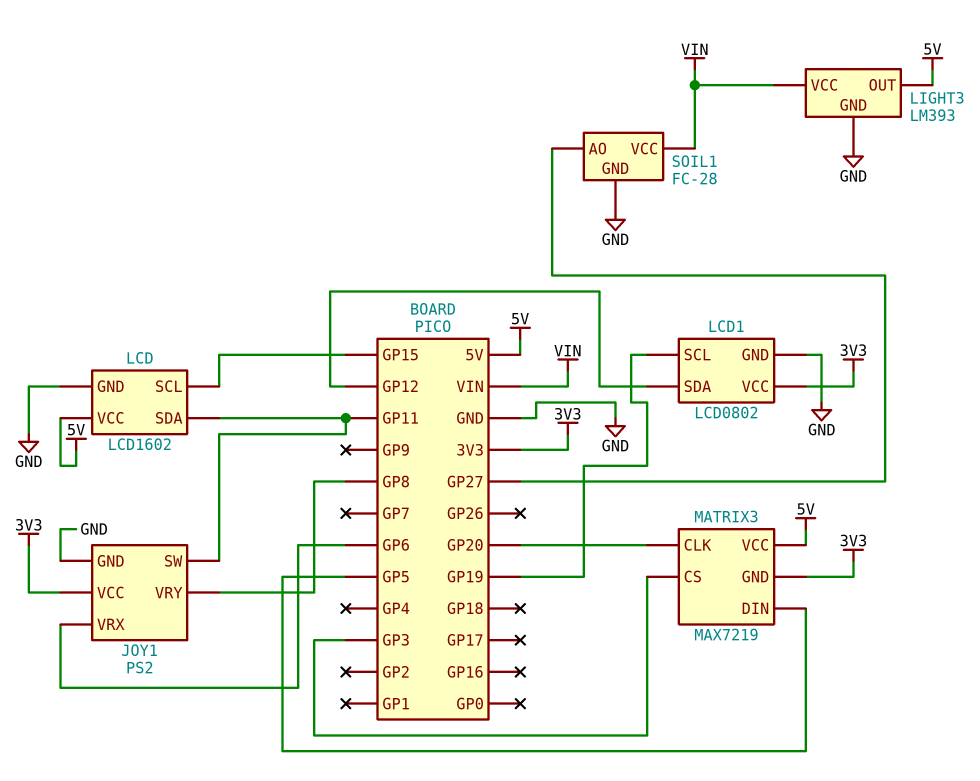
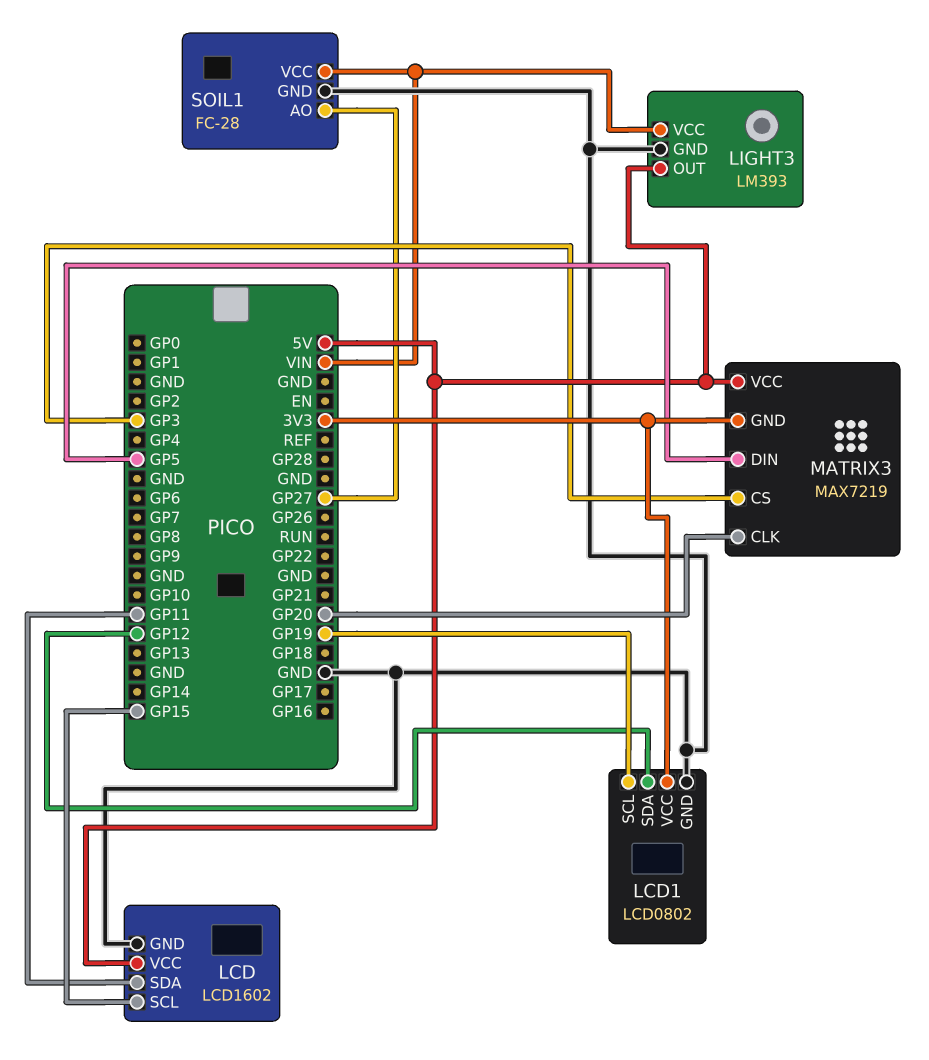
JOY1: PS2 -> none
JOY1 pin GND: GND -> none
JOY1 pin SW: GP11 -> none
JOY1 pin VCC: 3V3 -> none
JOY1 pin VRX: GP6 -> none
JOY1 pin VRY: GP8 -> none

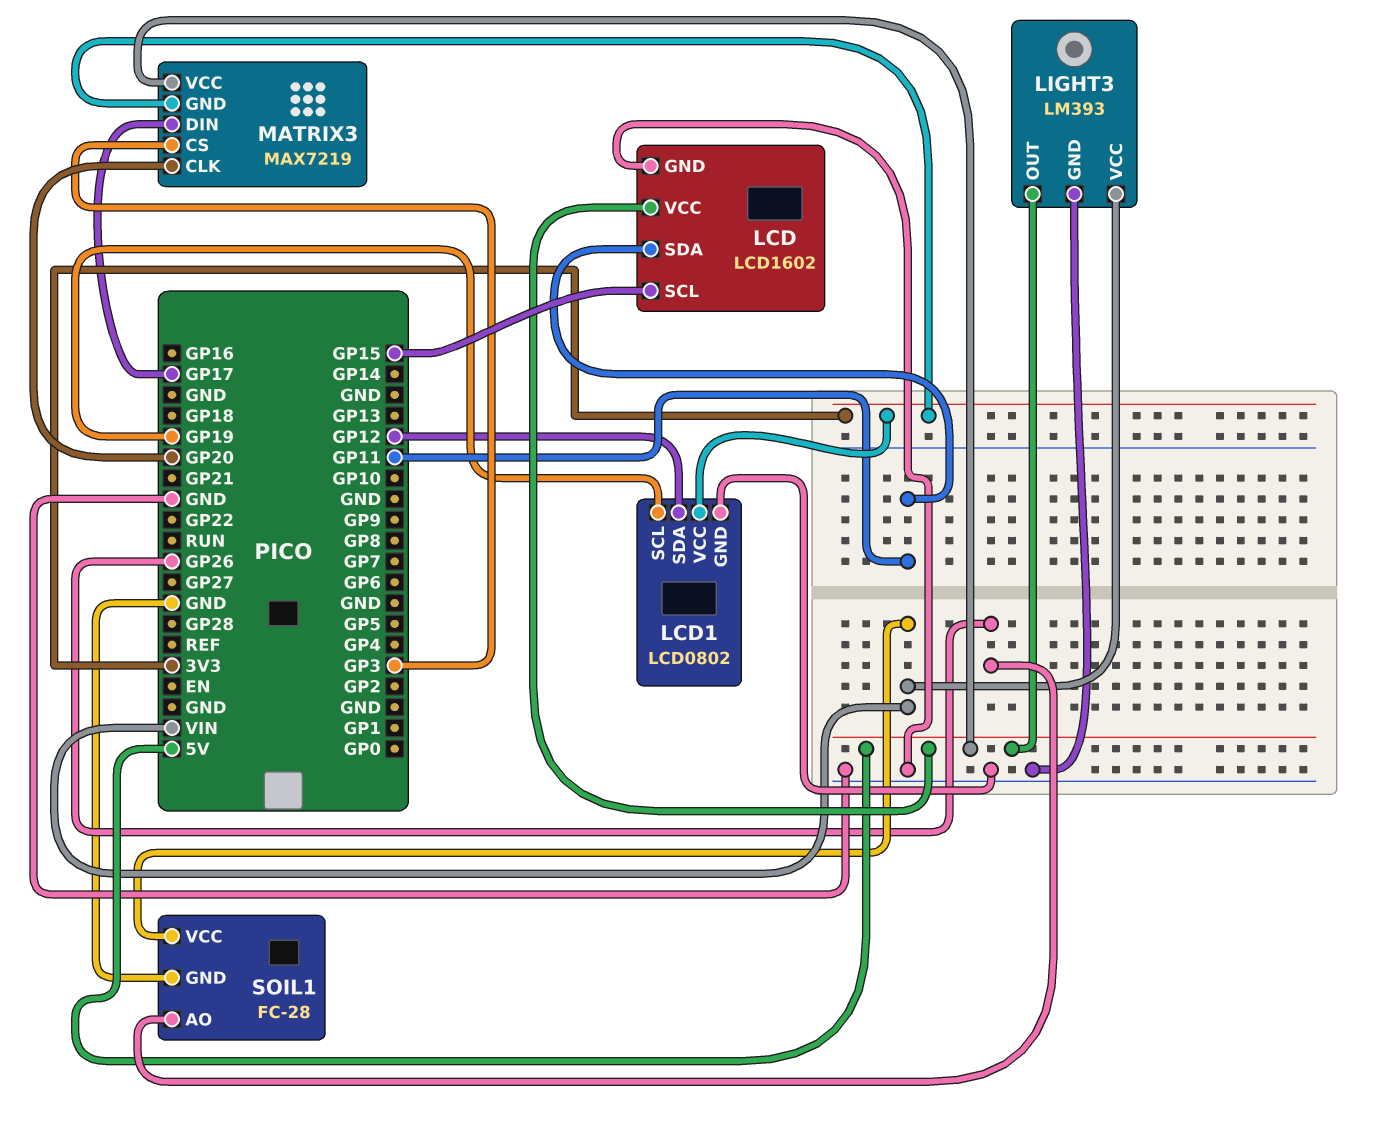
MATRIX3 pin DIN: GP5 -> GP17
SOIL1 pin AO: GP27 -> GP26

